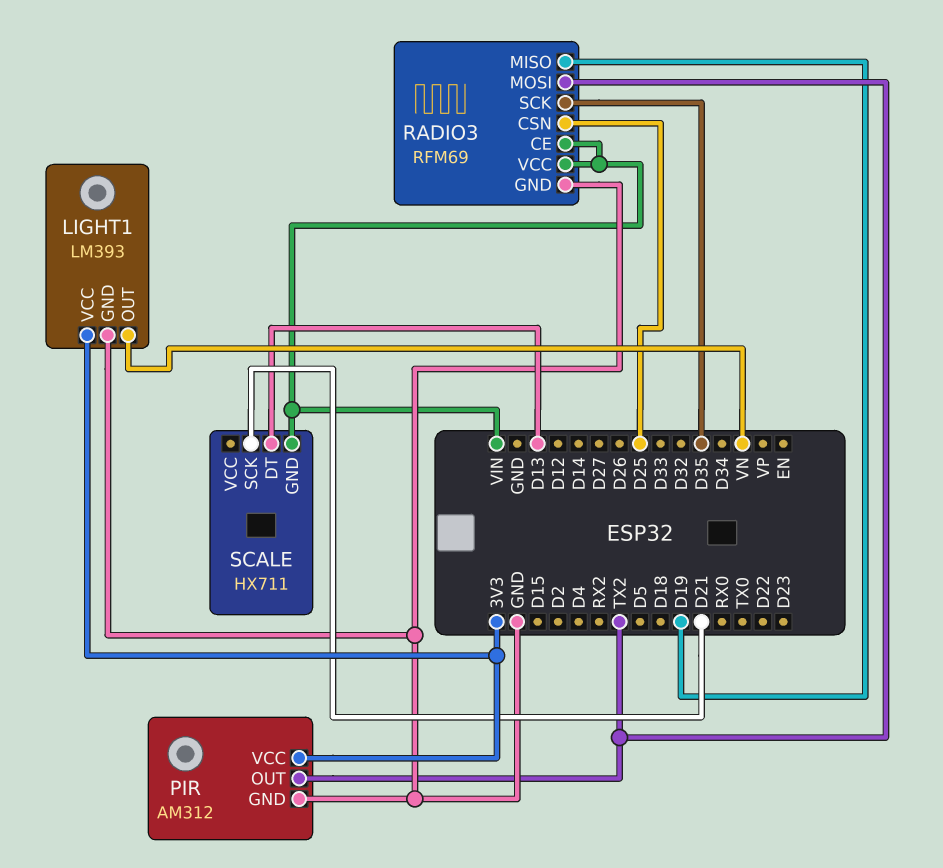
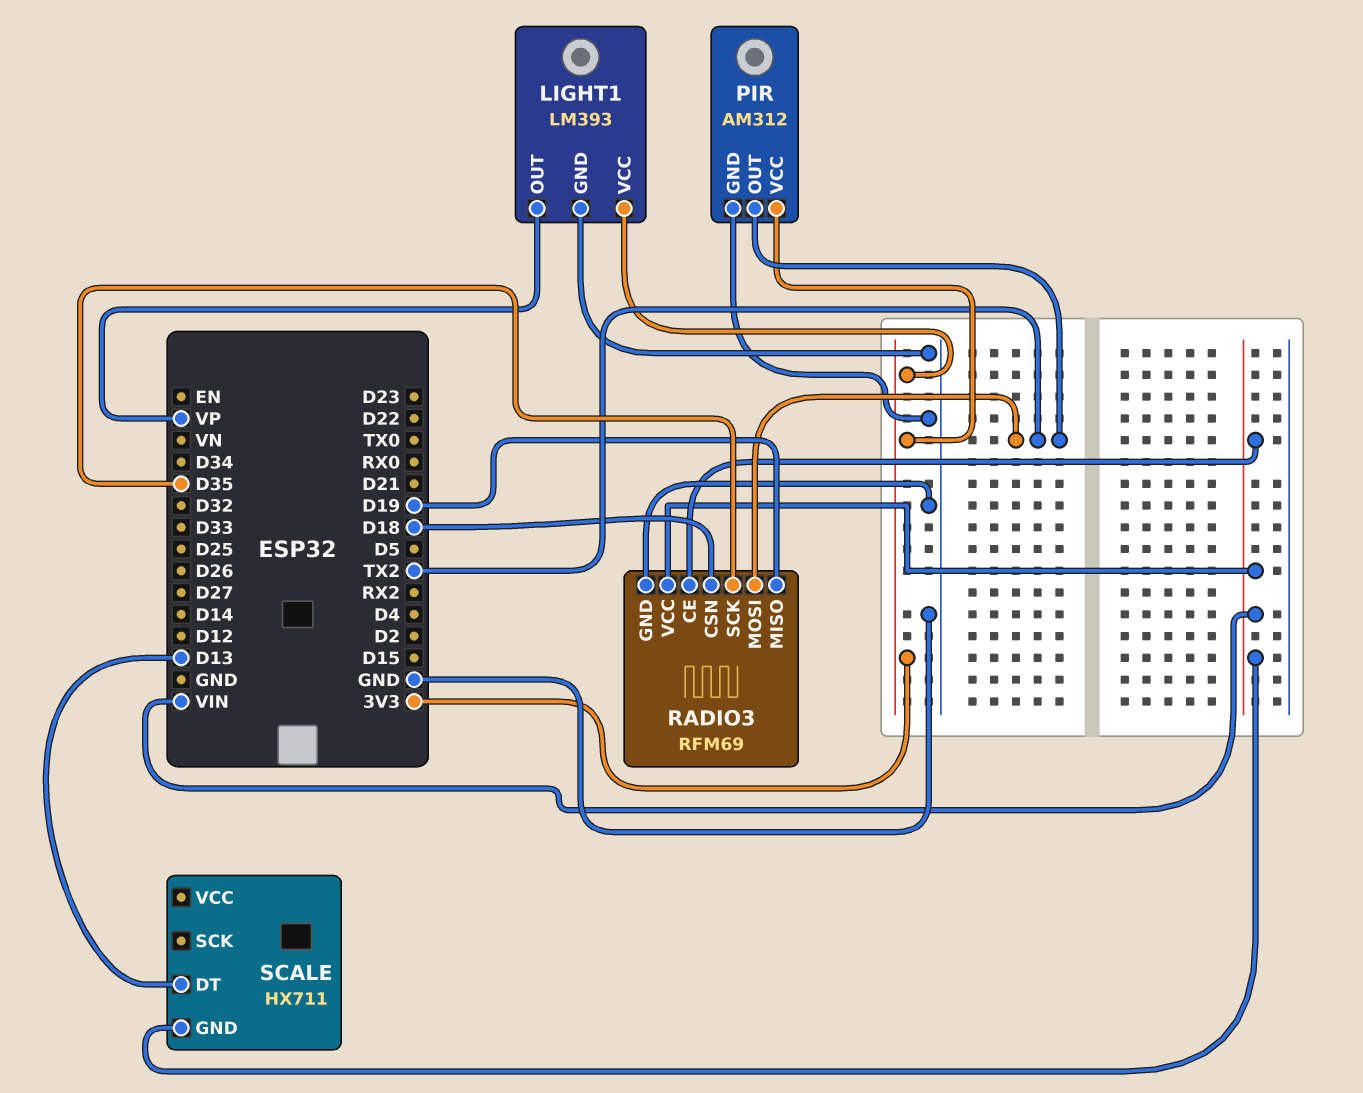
LIGHT1 pin OUT: VN -> VP
RADIO3 pin CSN: D25 -> D18
SCALE pin SCK: D21 -> none

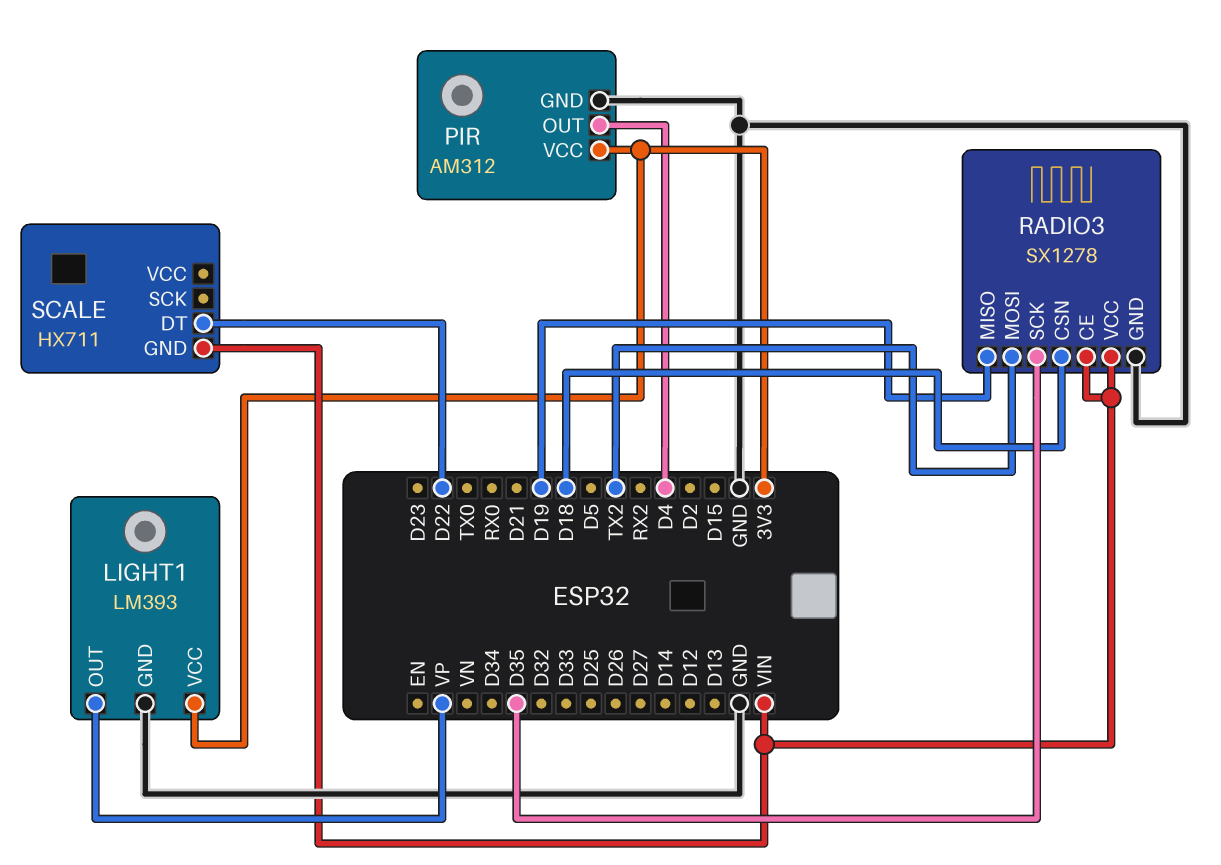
PIR pin OUT: TX2 -> D4
RADIO3: RFM69 -> SX1278
SCALE pin DT: D13 -> D22

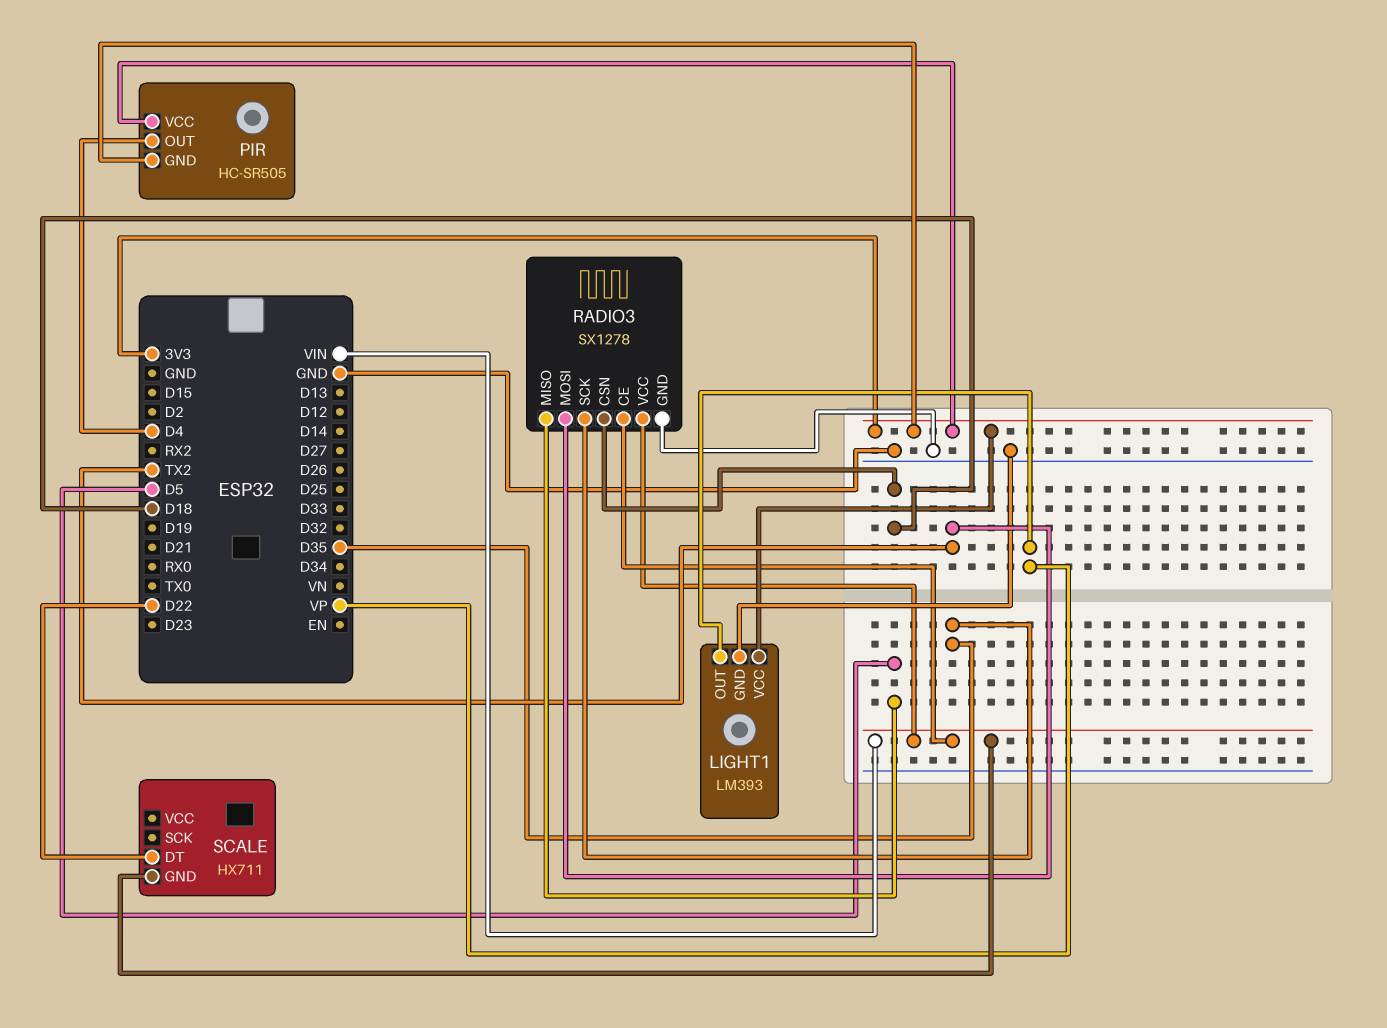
PIR: AM312 -> HC-SR505
PIR pin GND: GND -> 3V3
RADIO3 pin MISO: D19 -> D5

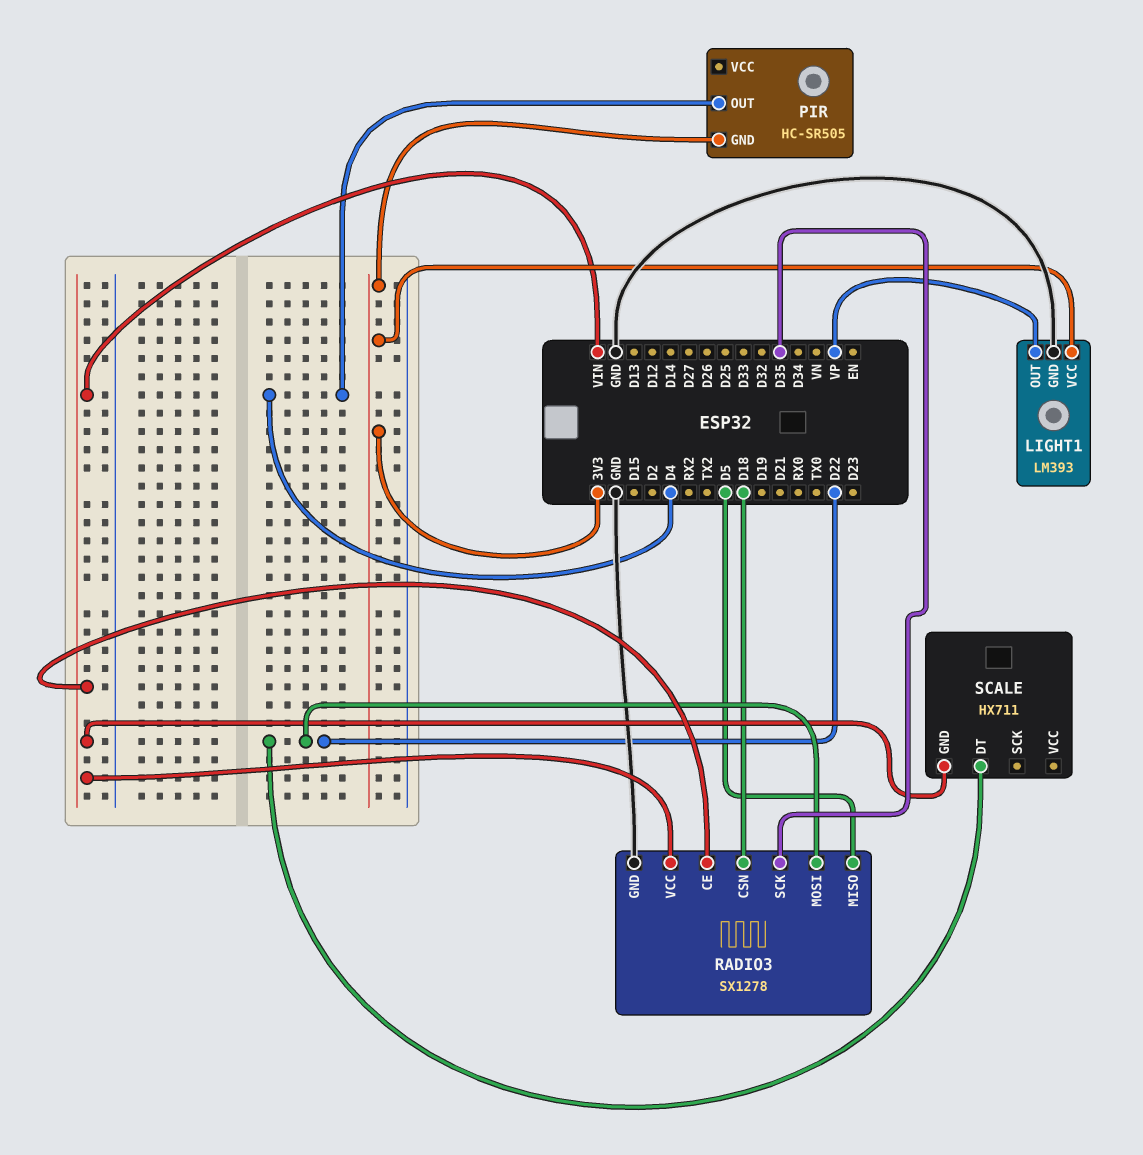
PIR pin VCC: 3V3 -> none
RADIO3 pin MOSI: TX2 -> D22

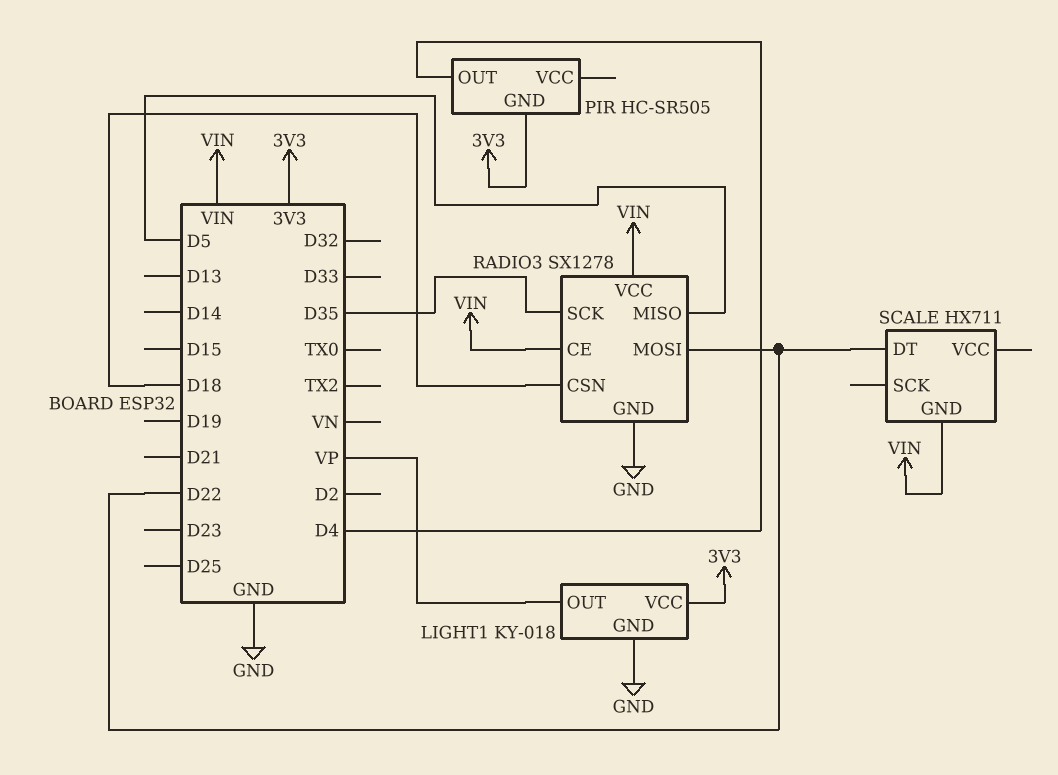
LIGHT1: LM393 -> KY-018

